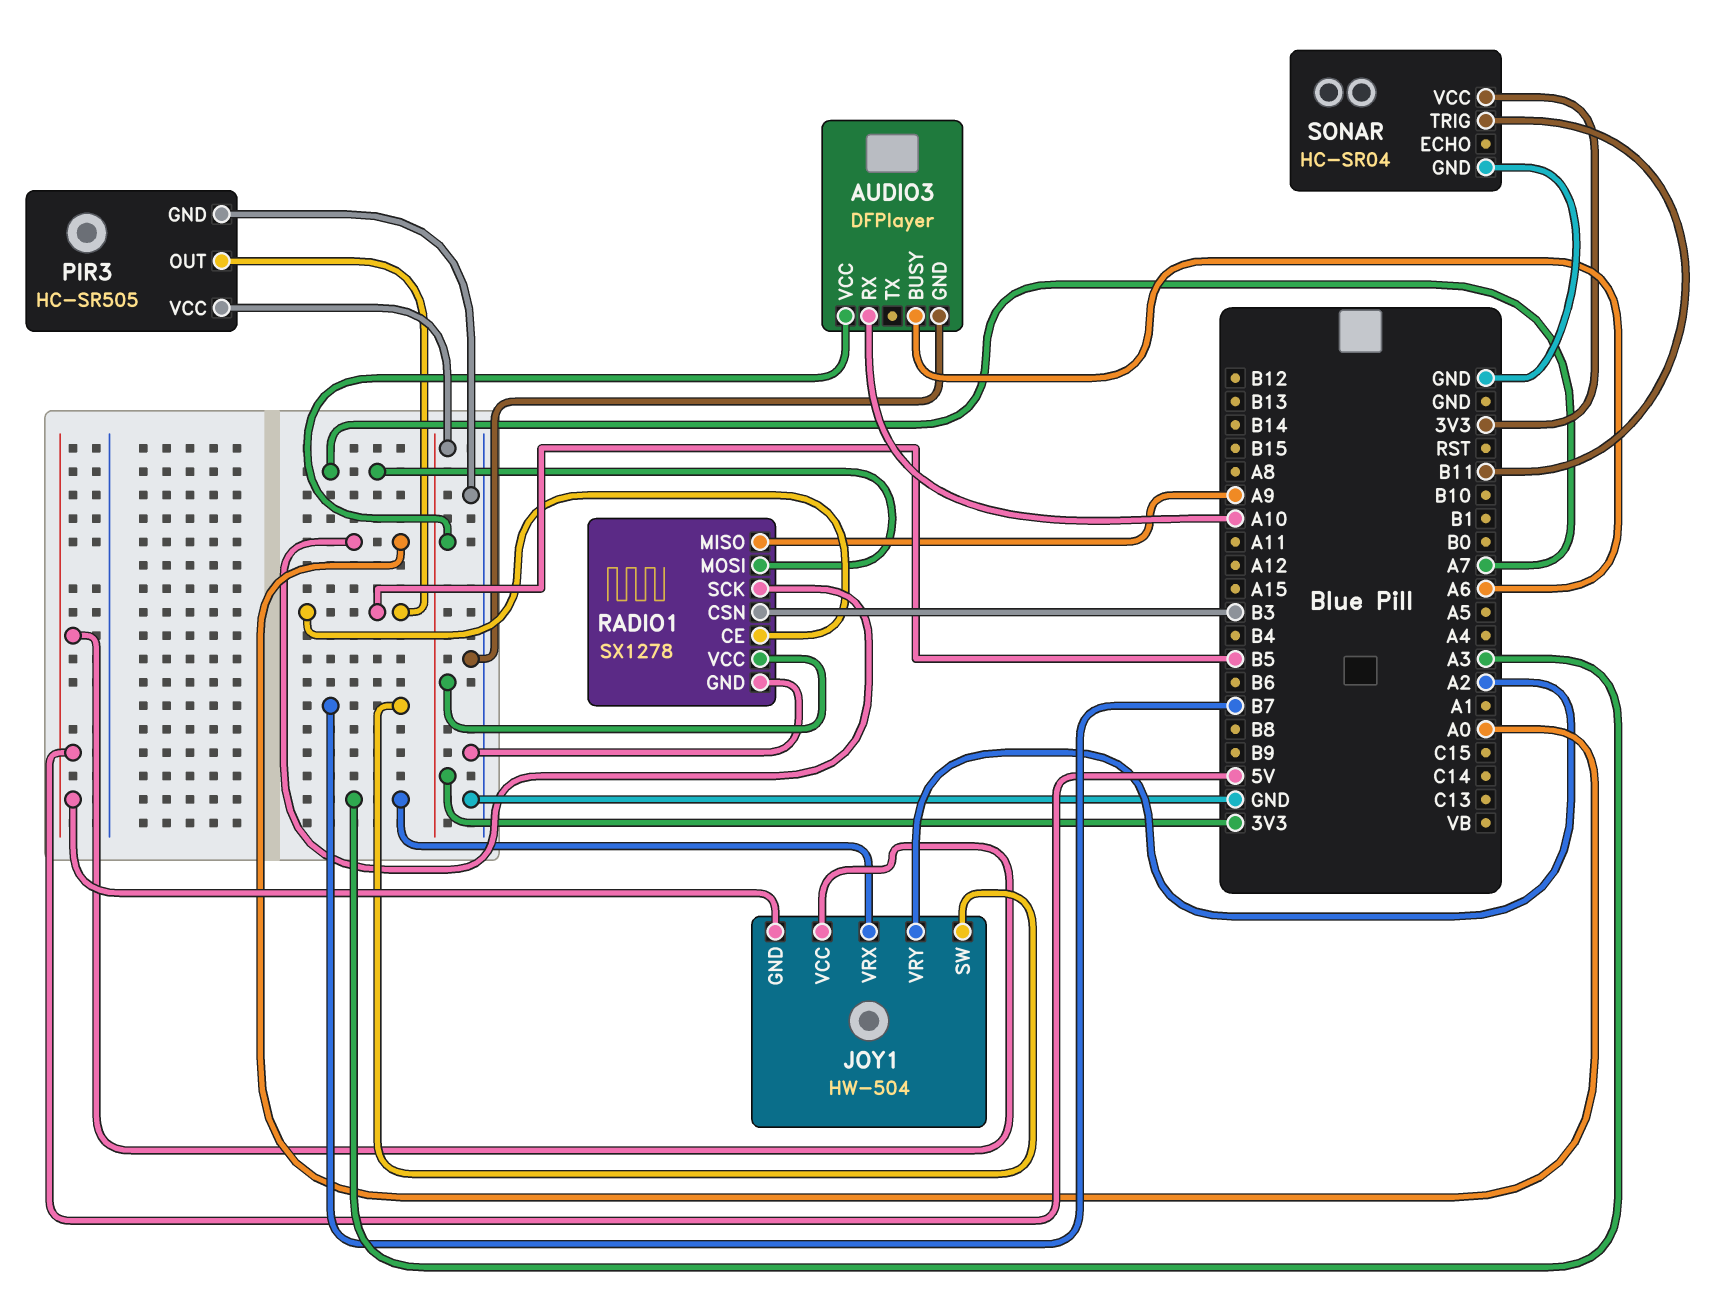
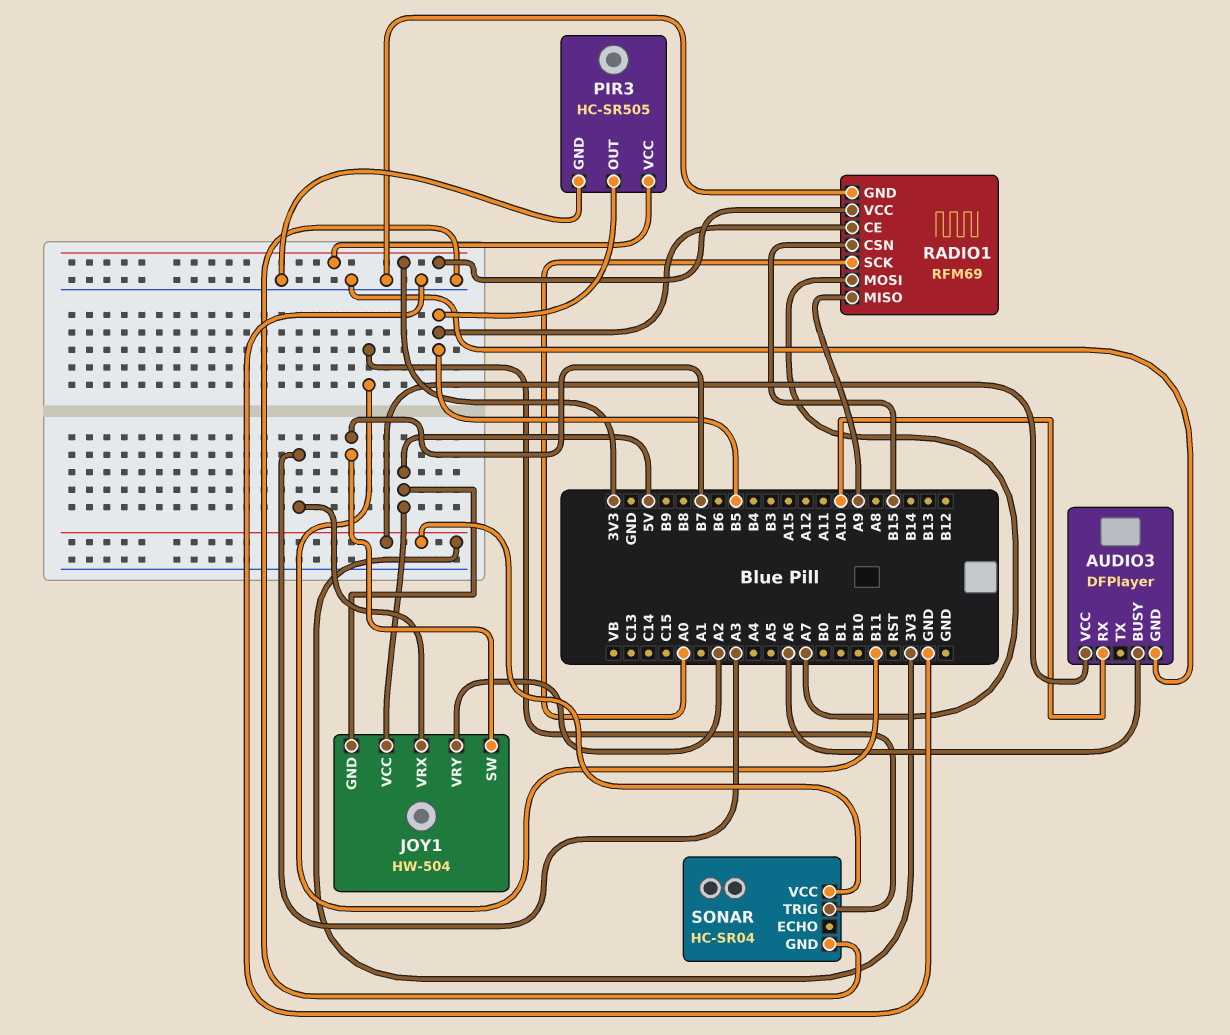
RADIO1: SX1278 -> RFM69
RADIO1 pin CSN: B3 -> B15

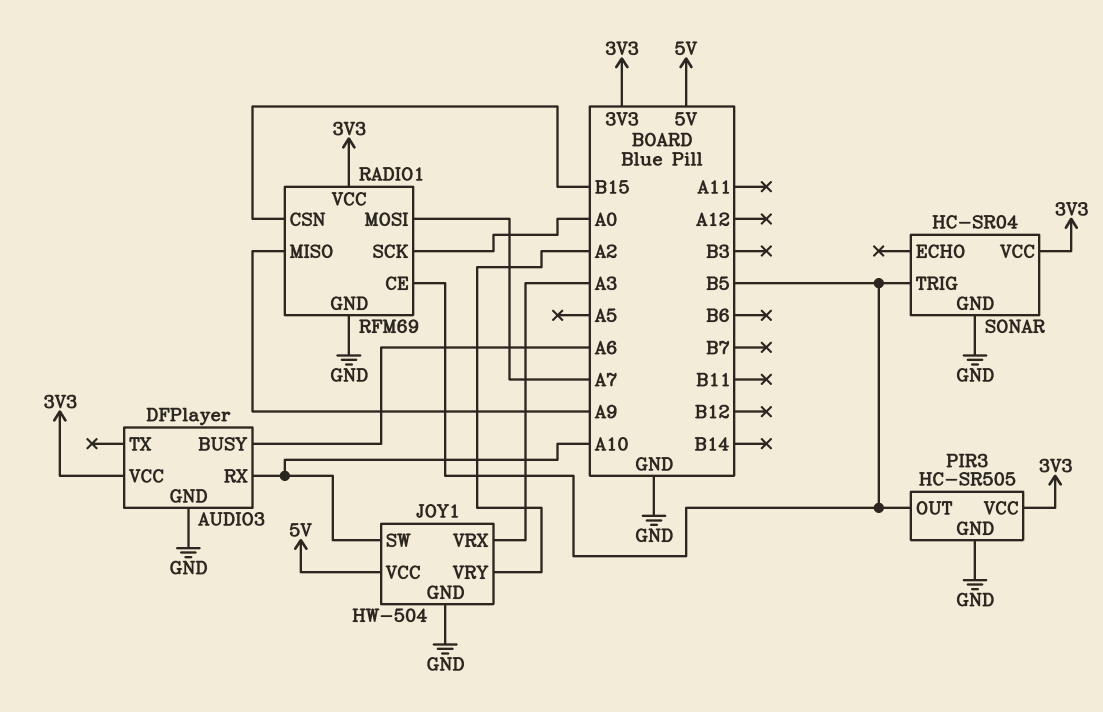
JOY1 pin GND: 5V -> GND
JOY1 pin SW: B7 -> A10
SONAR pin TRIG: B11 -> B5

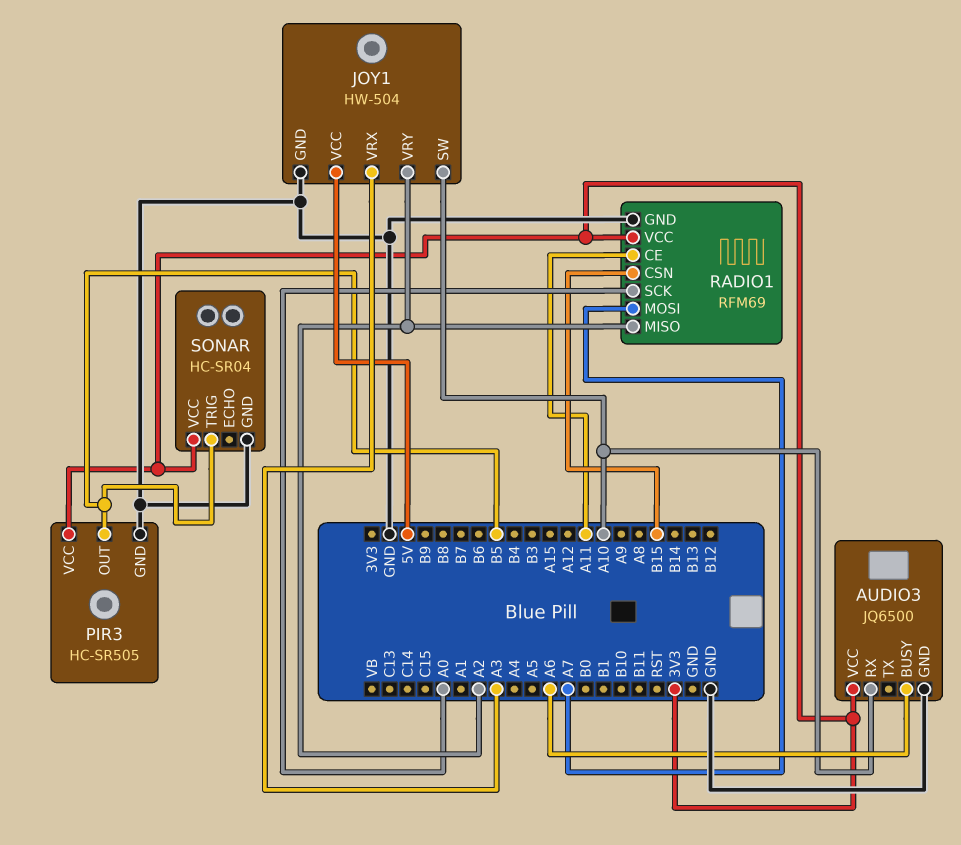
AUDIO3: DFPlayer -> JQ6500
RADIO1 pin CE: B5 -> A11
RADIO1 pin MISO: A9 -> A2

